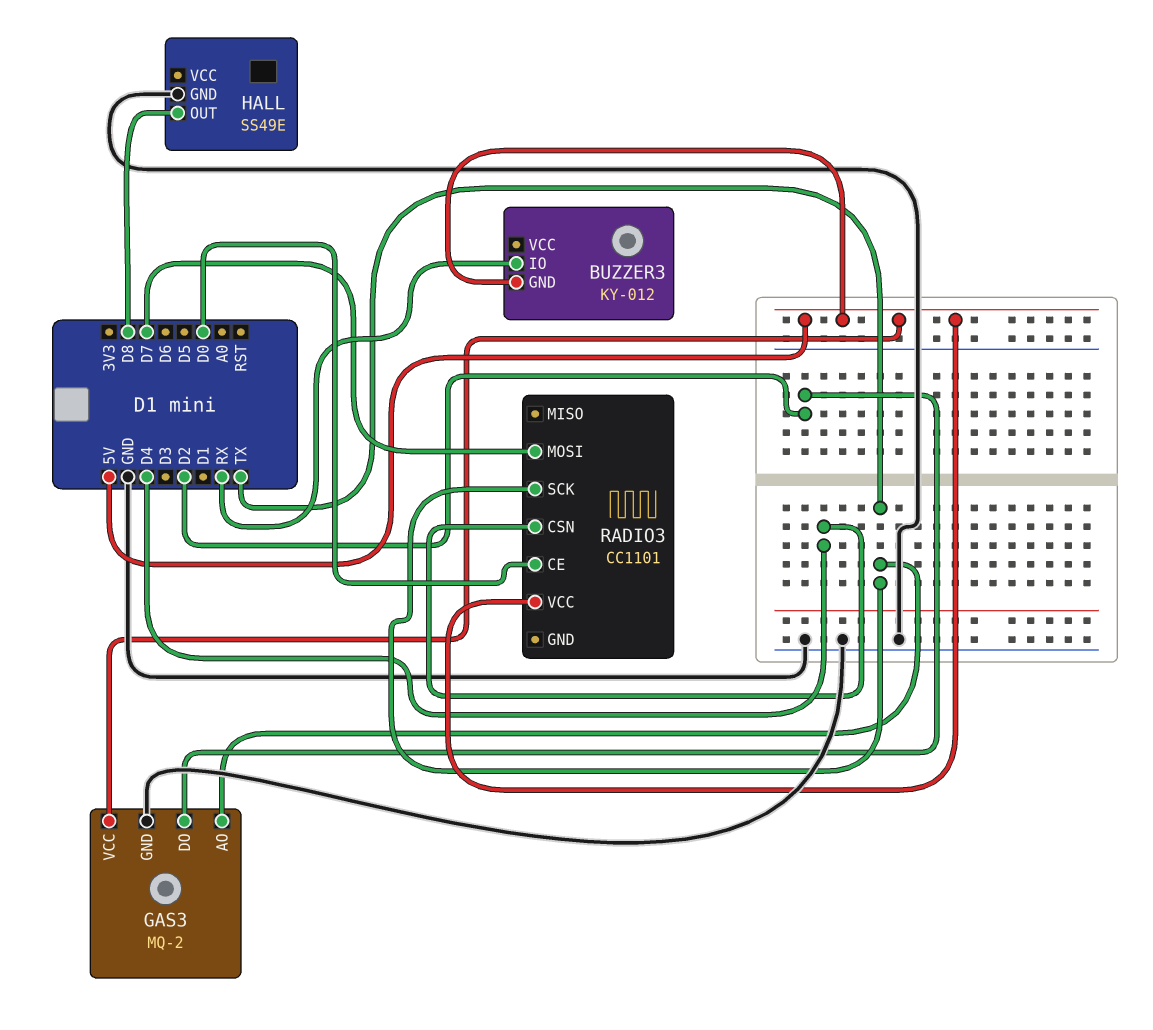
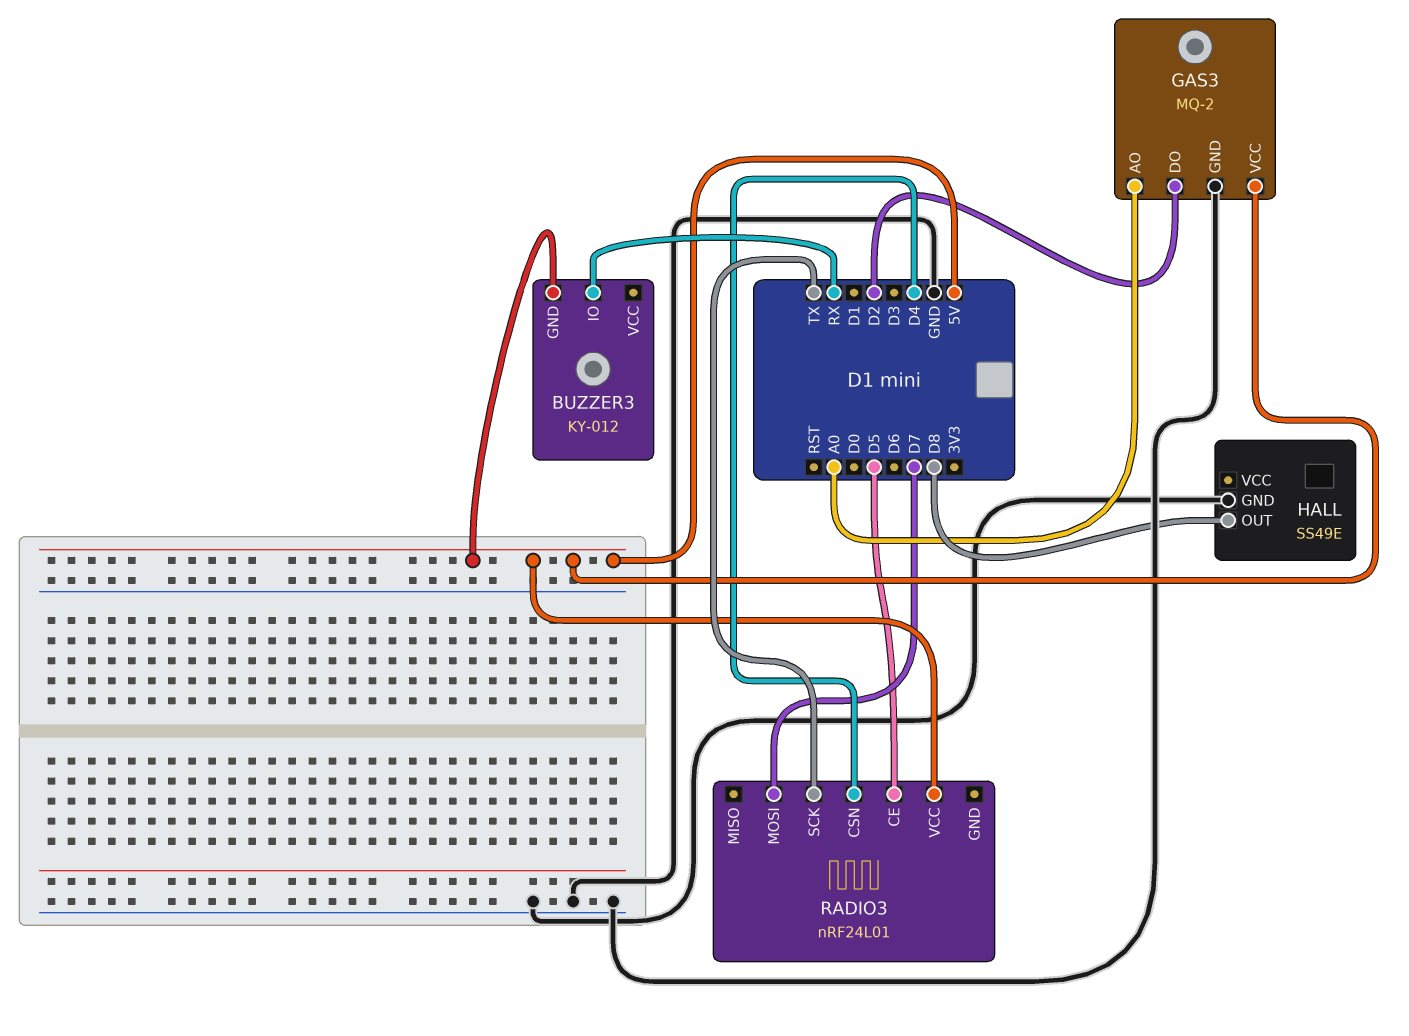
GAS3 pin AO: TX -> A0
RADIO3: CC1101 -> nRF24L01
RADIO3 pin CE: D0 -> D5

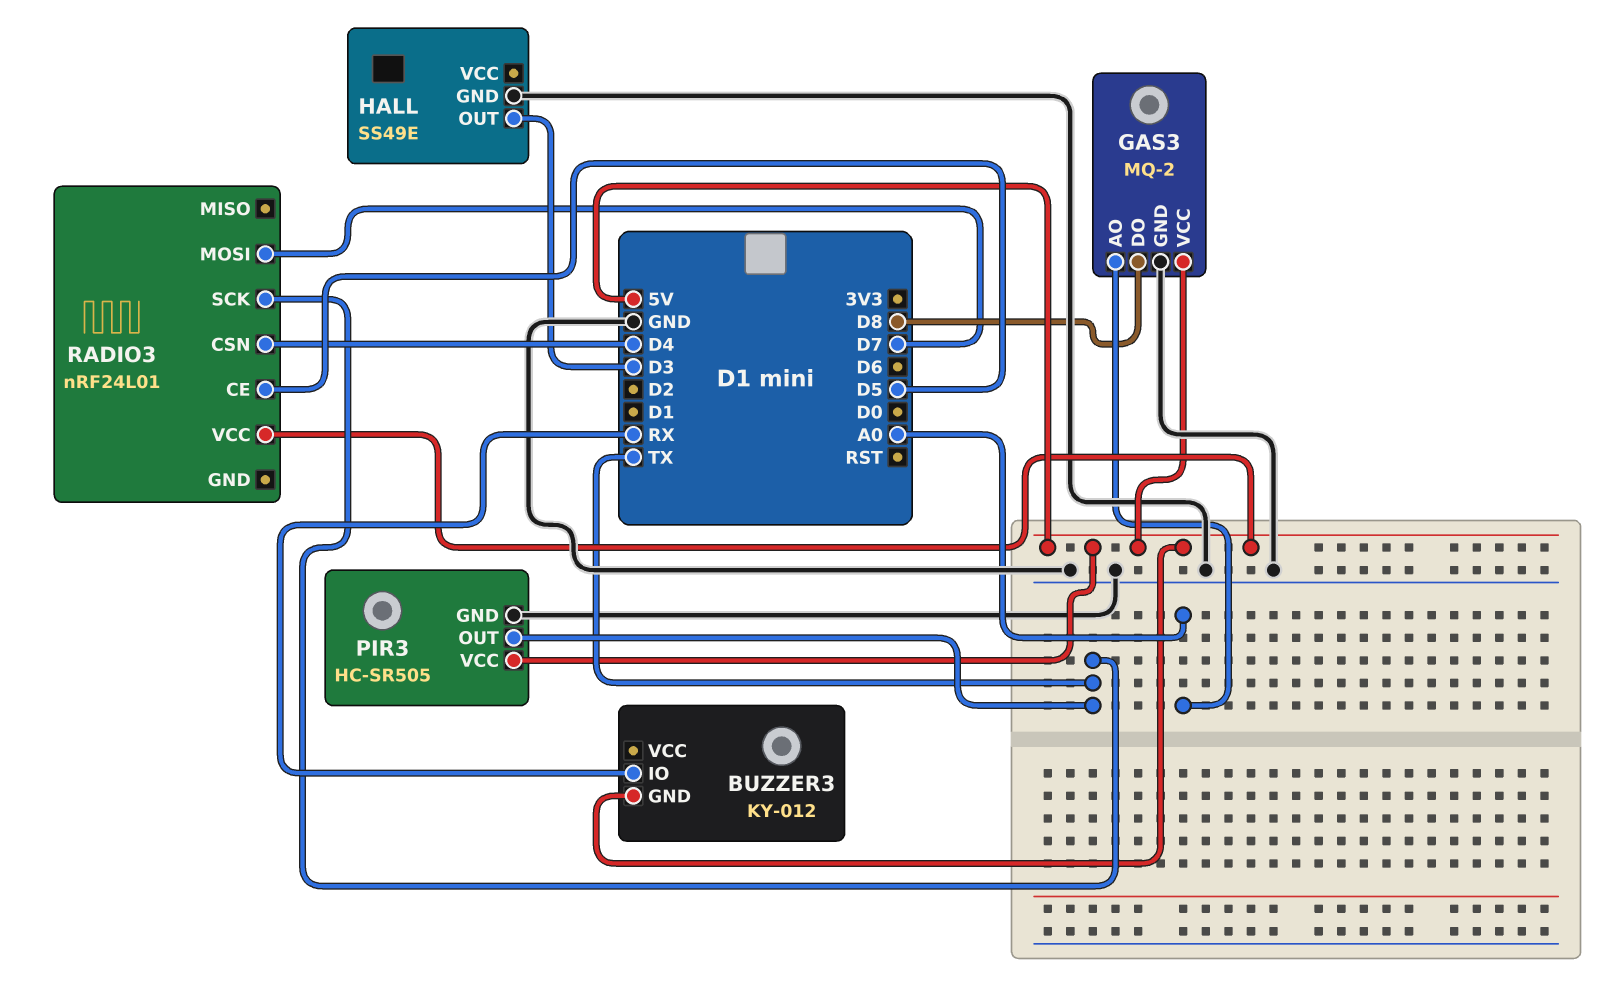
GAS3 pin DO: D2 -> D8
HALL pin OUT: D8 -> D3
PIR3: none -> HC-SR505
PIR3 pin GND: none -> GND
PIR3 pin OUT: none -> TX
PIR3 pin VCC: none -> 5V

